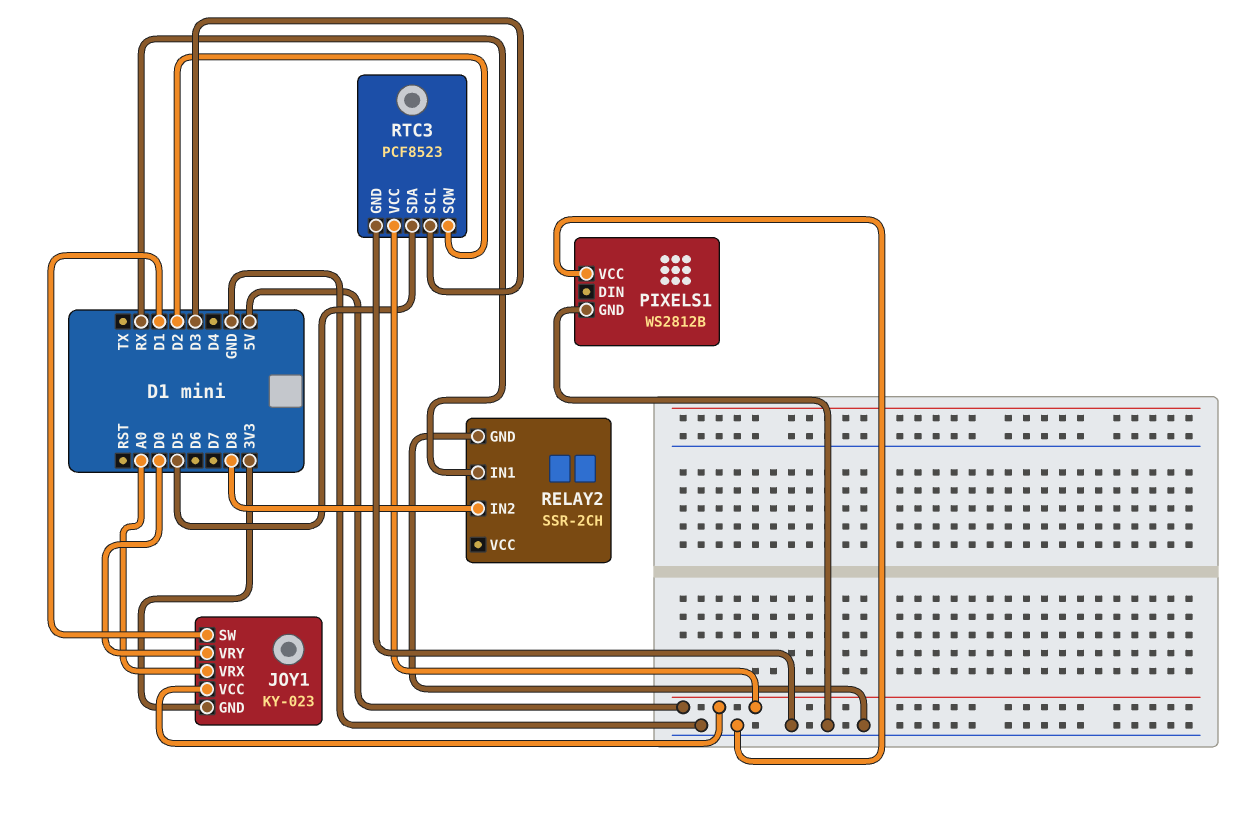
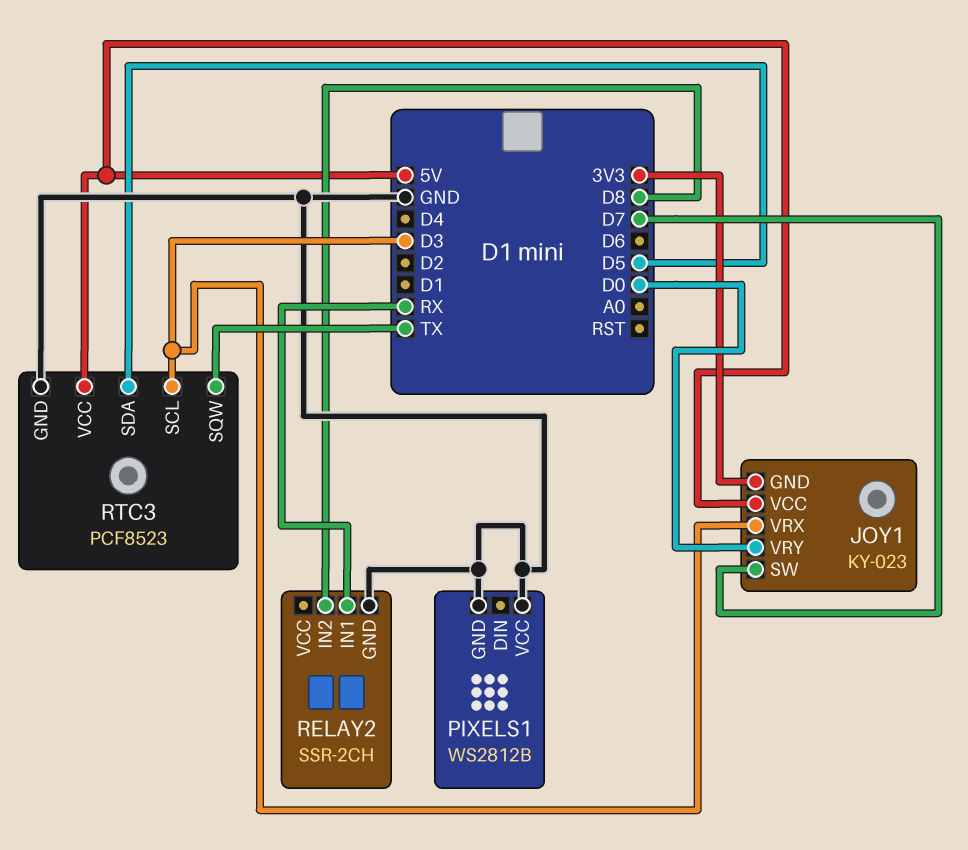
JOY1 pin SW: D1 -> D7
JOY1 pin VRX: A0 -> D3
RTC3 pin SQW: D2 -> TX

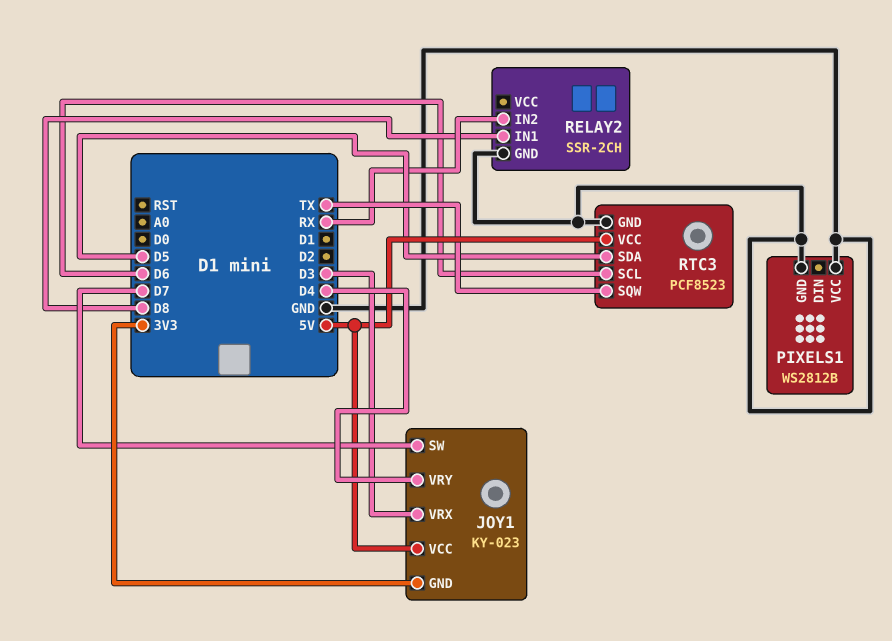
JOY1 pin VRY: D0 -> D4
RELAY2 pin IN1: RX -> D8
RELAY2 pin IN2: D8 -> RX
RTC3 pin SCL: D3 -> D6

